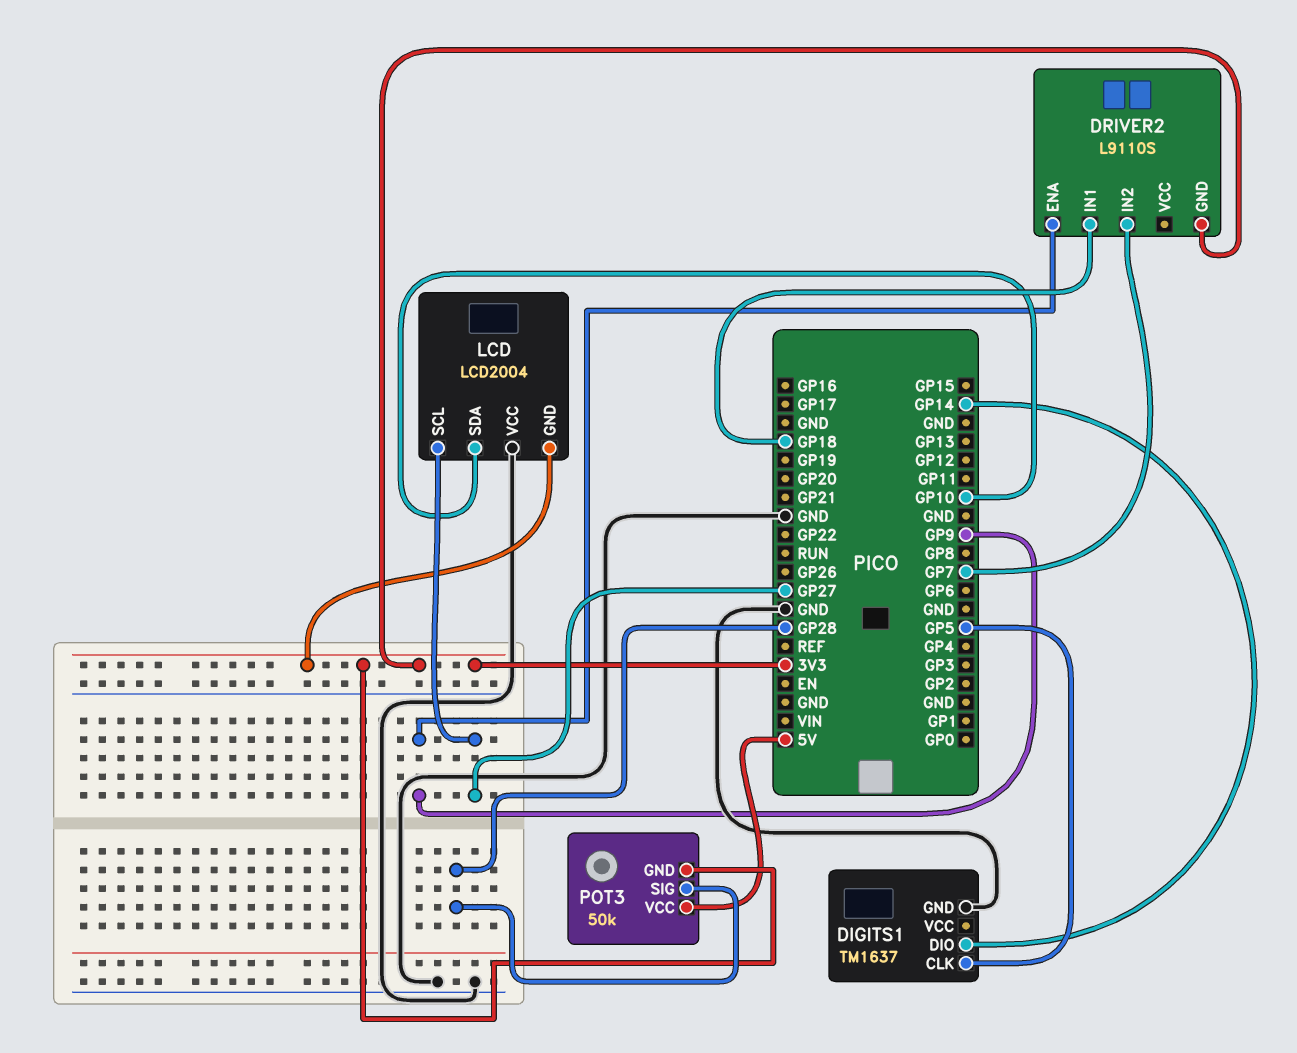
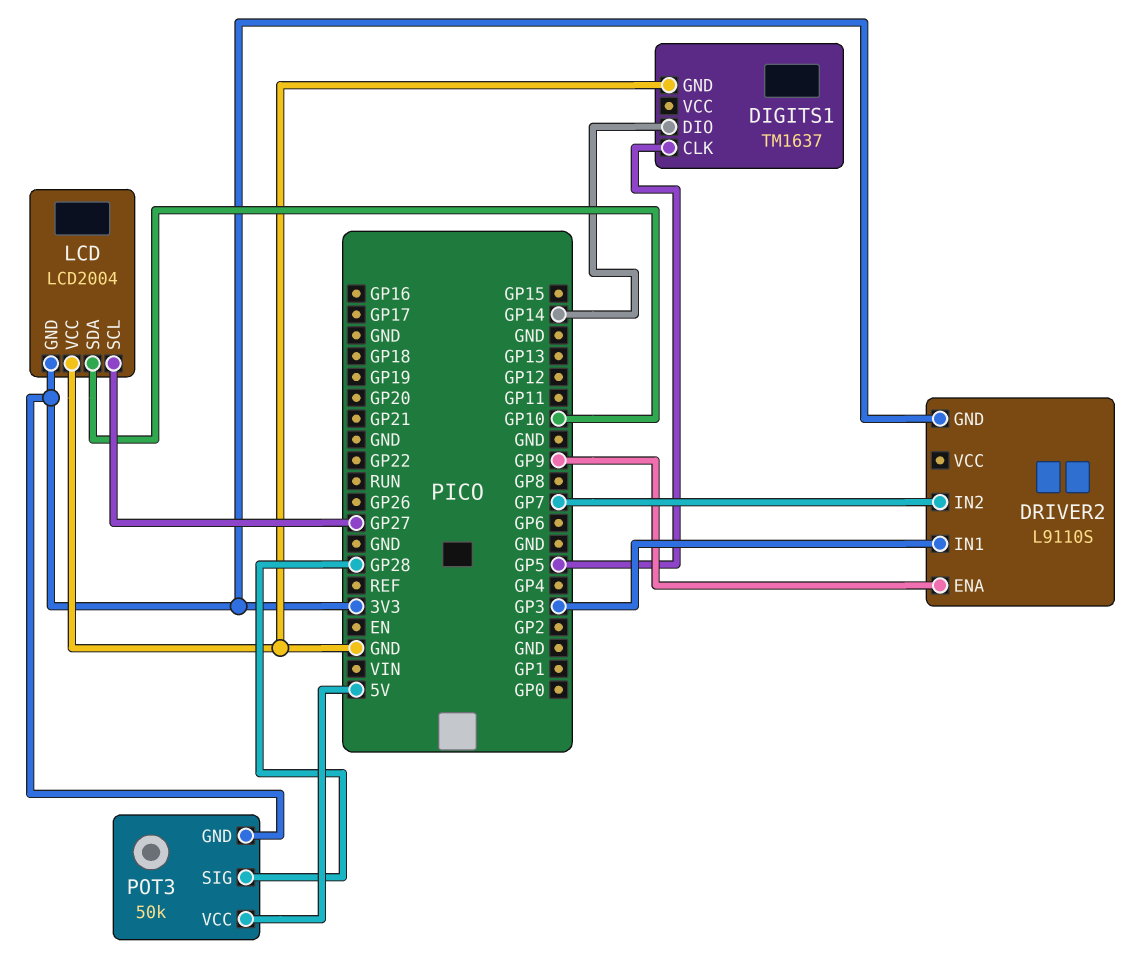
DRIVER2 pin IN1: GP18 -> GP3

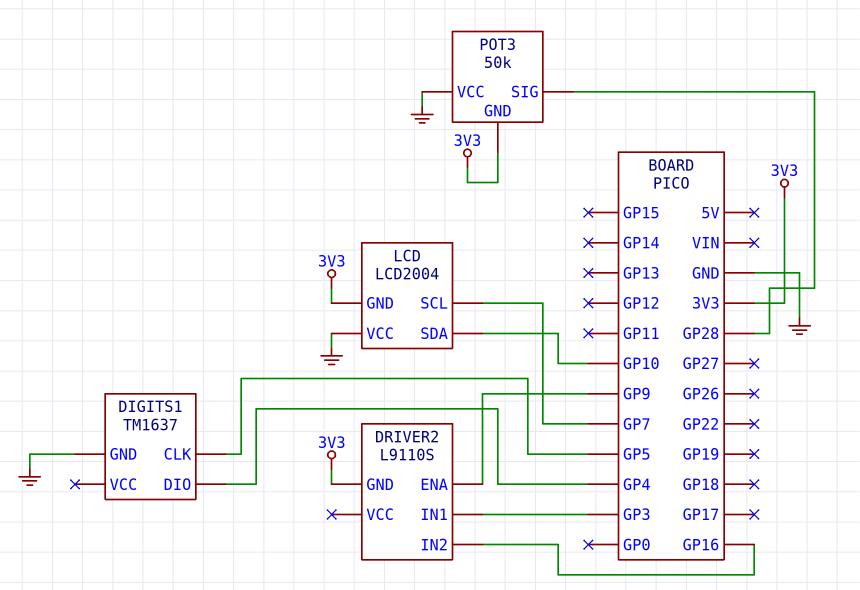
DIGITS1 pin DIO: GP14 -> GP4
DRIVER2 pin IN2: GP7 -> GP16
LCD pin SCL: GP27 -> GP7
POT3 pin VCC: 5V -> GND

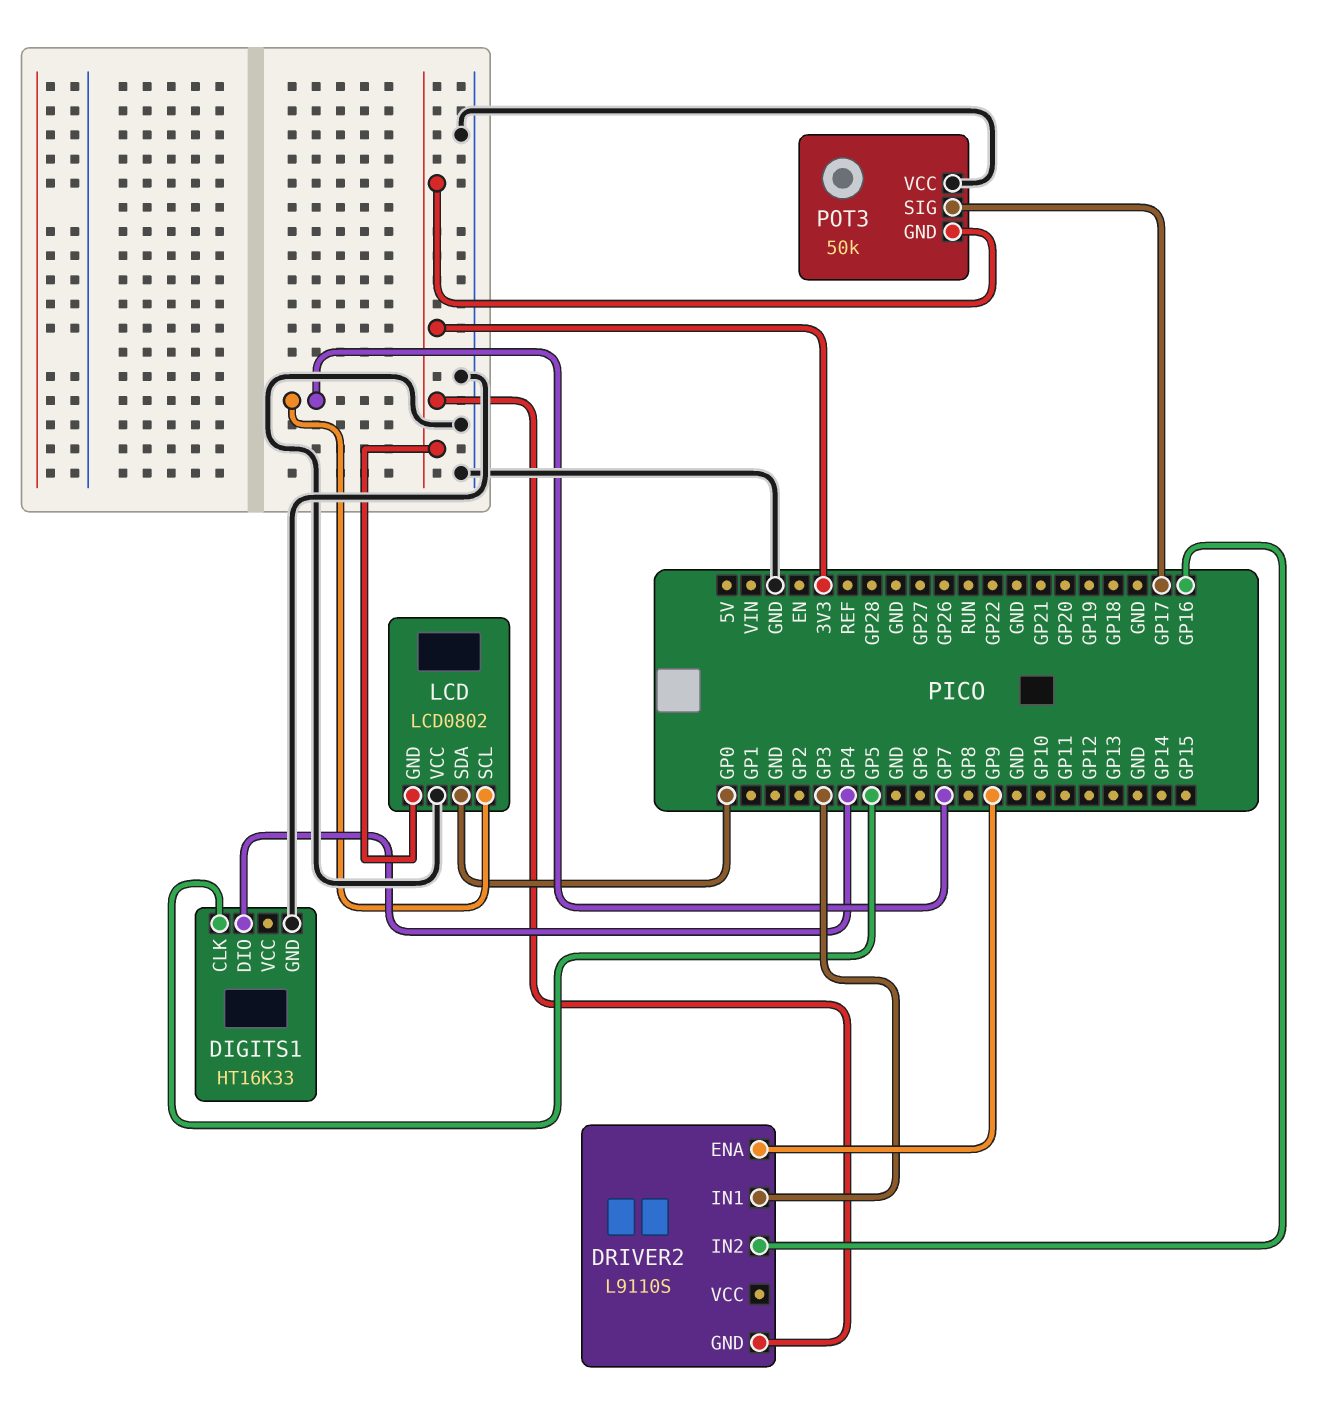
DIGITS1: TM1637 -> HT16K33
LCD: LCD2004 -> LCD0802
LCD pin SDA: GP10 -> GP0
POT3 pin SIG: GP28 -> GP17

